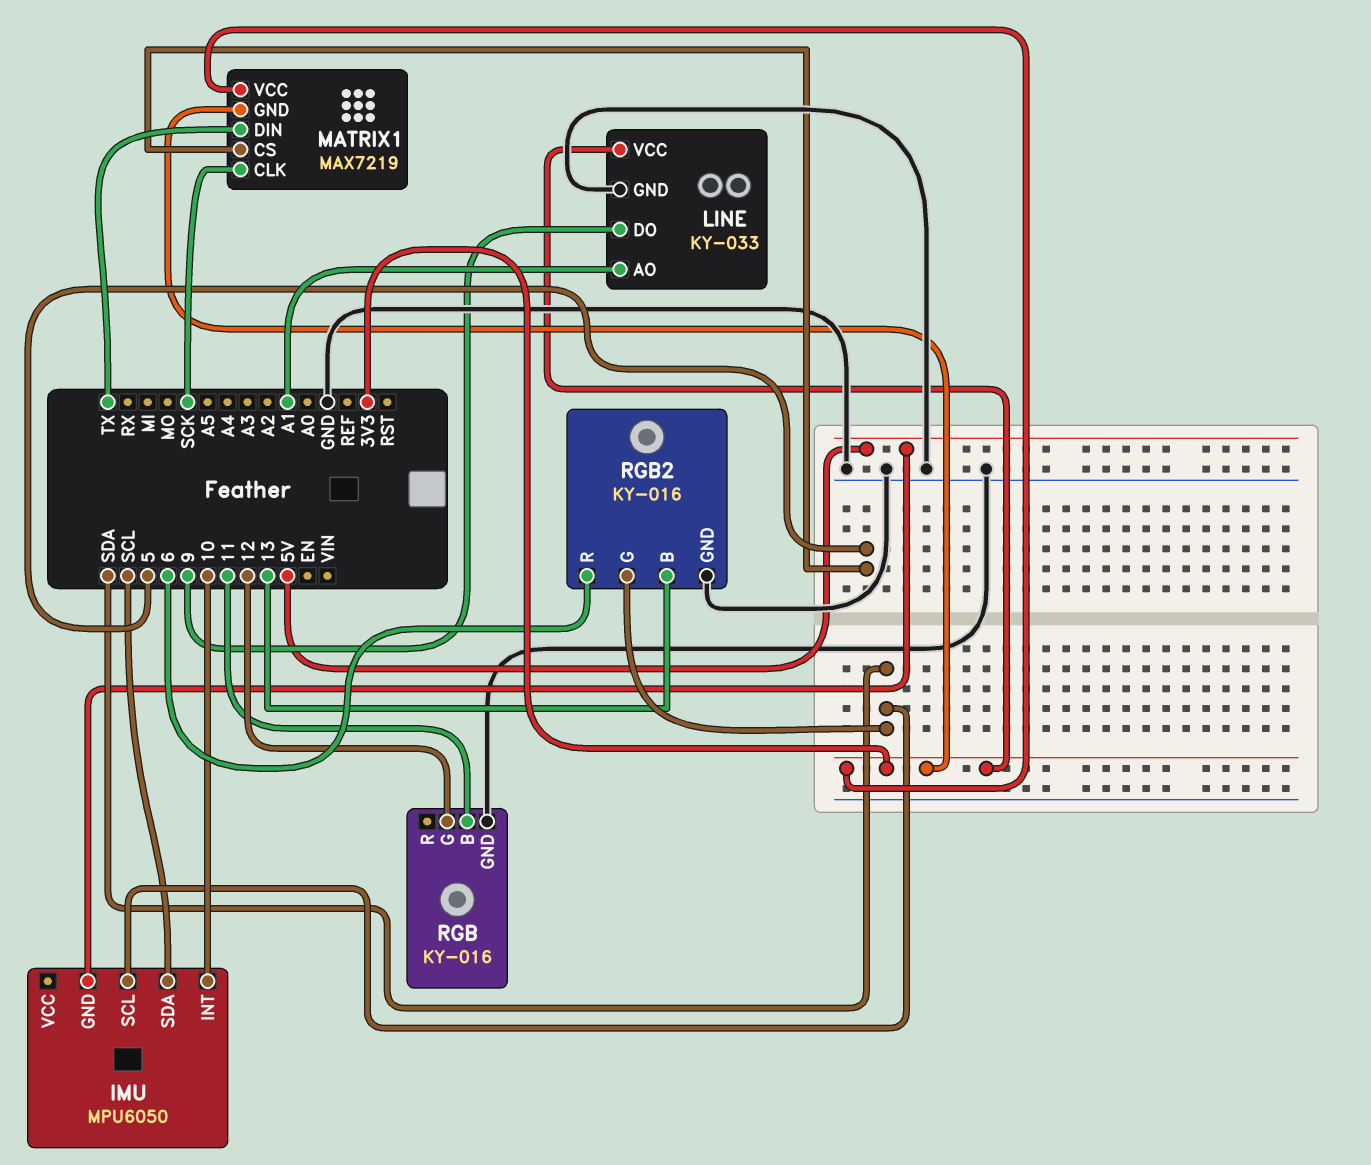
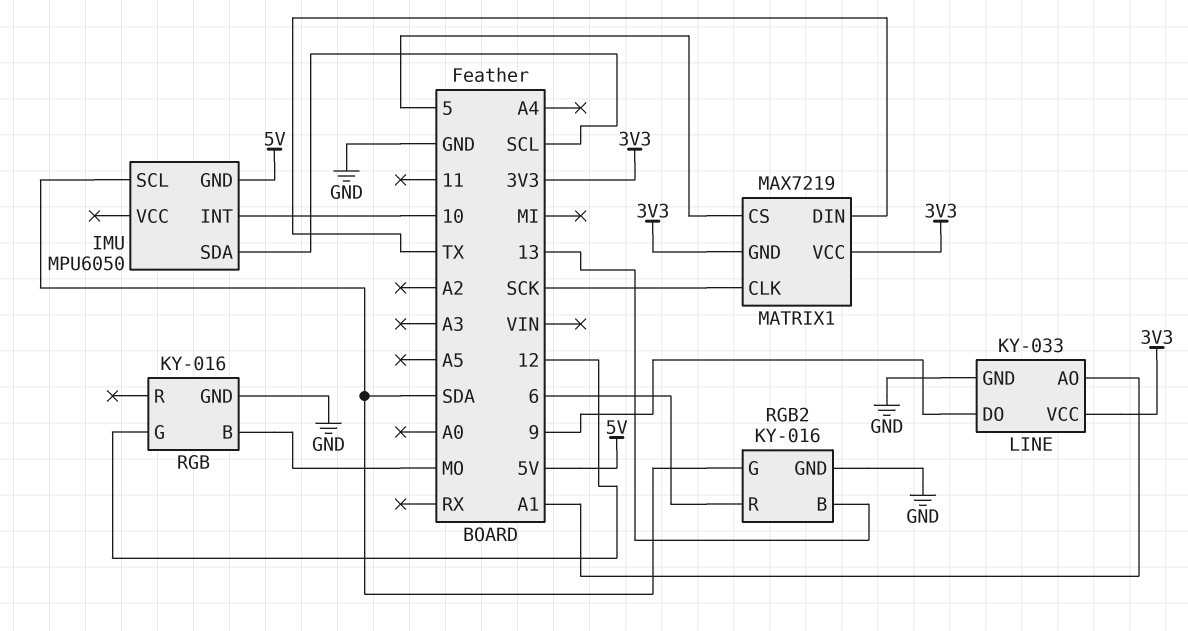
RGB pin B: 11 -> MO

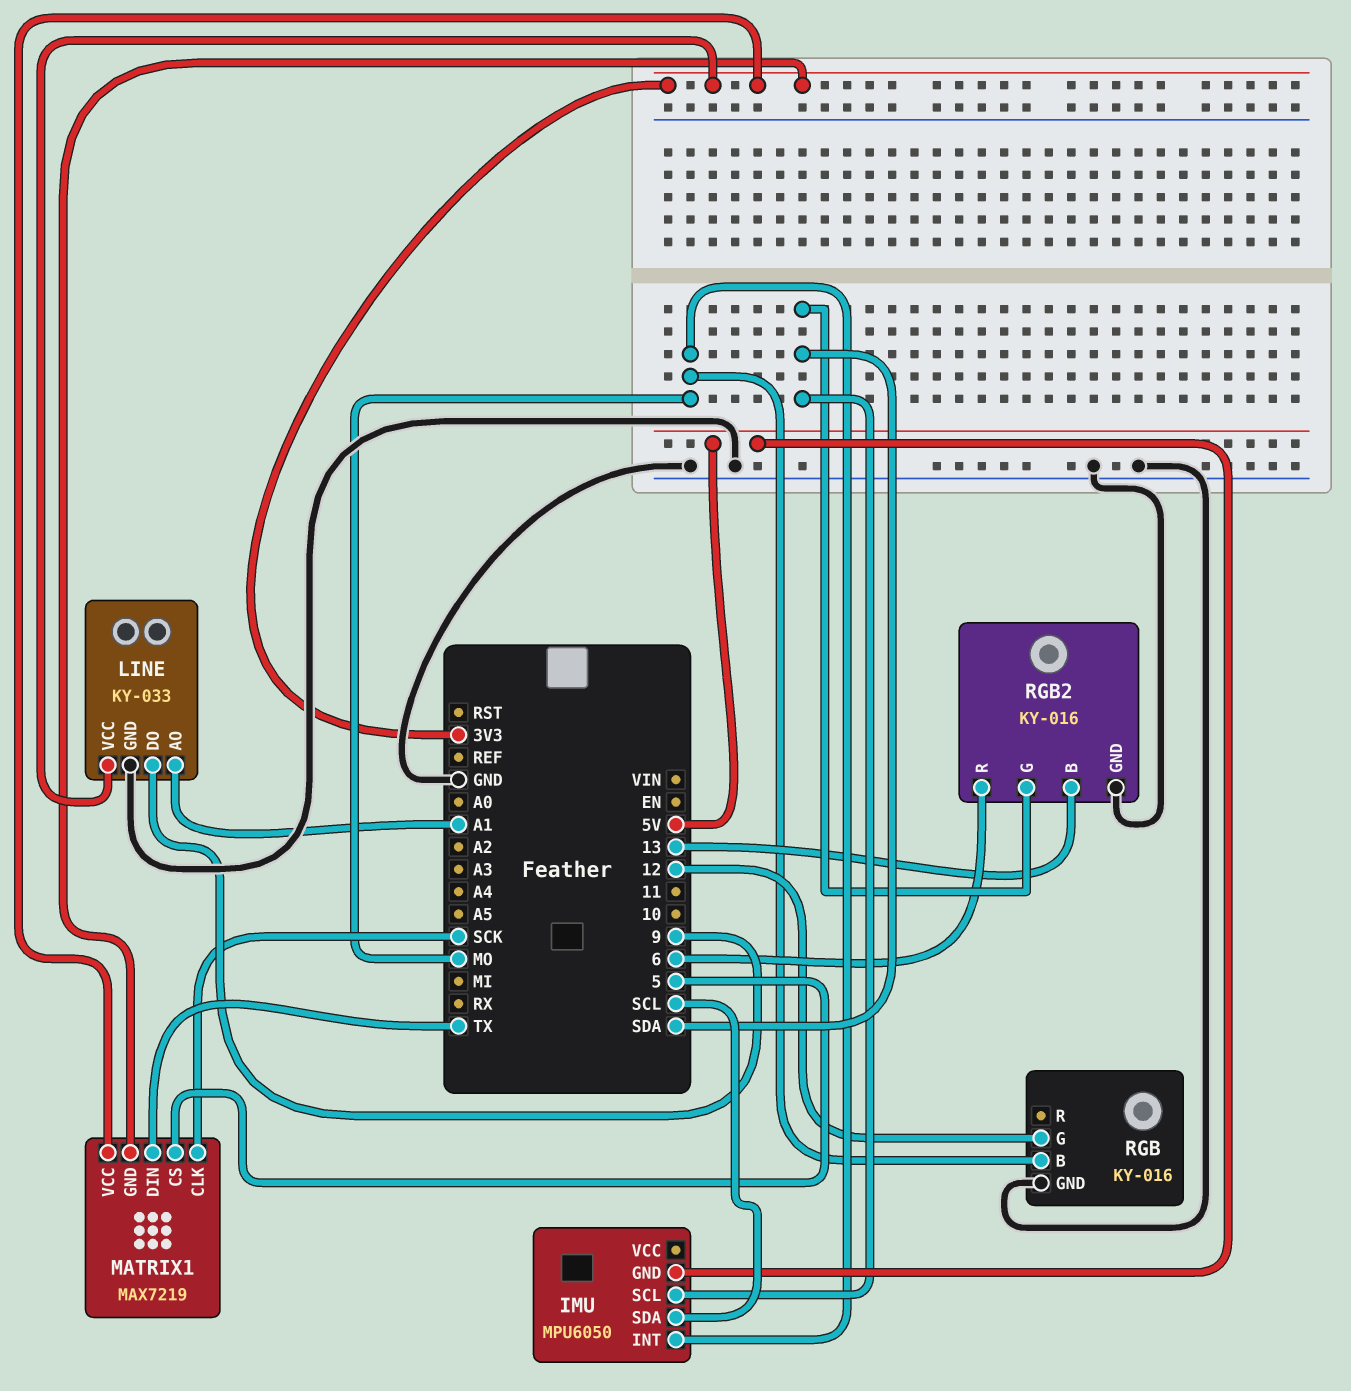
IMU pin INT: 10 -> MO

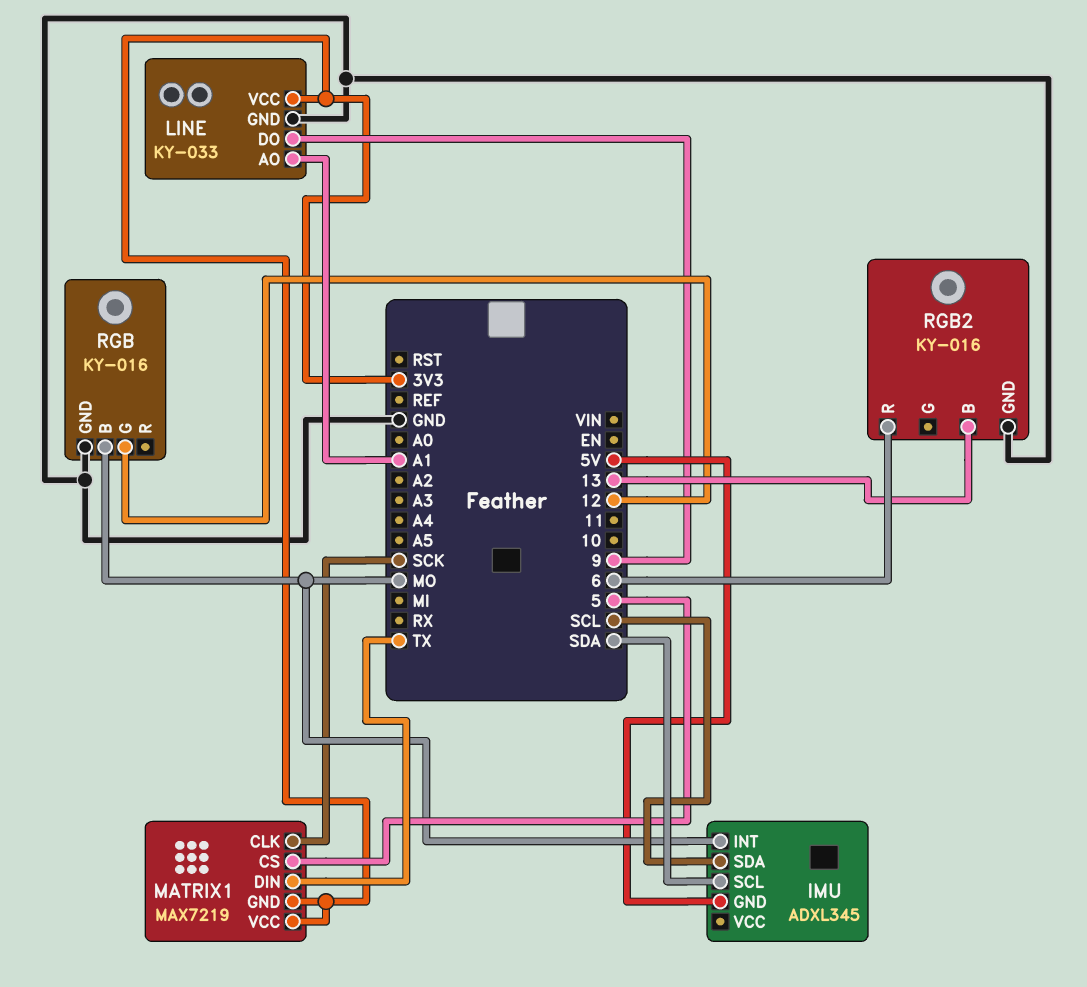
IMU: MPU6050 -> ADXL345
RGB2 pin G: SDA -> none

